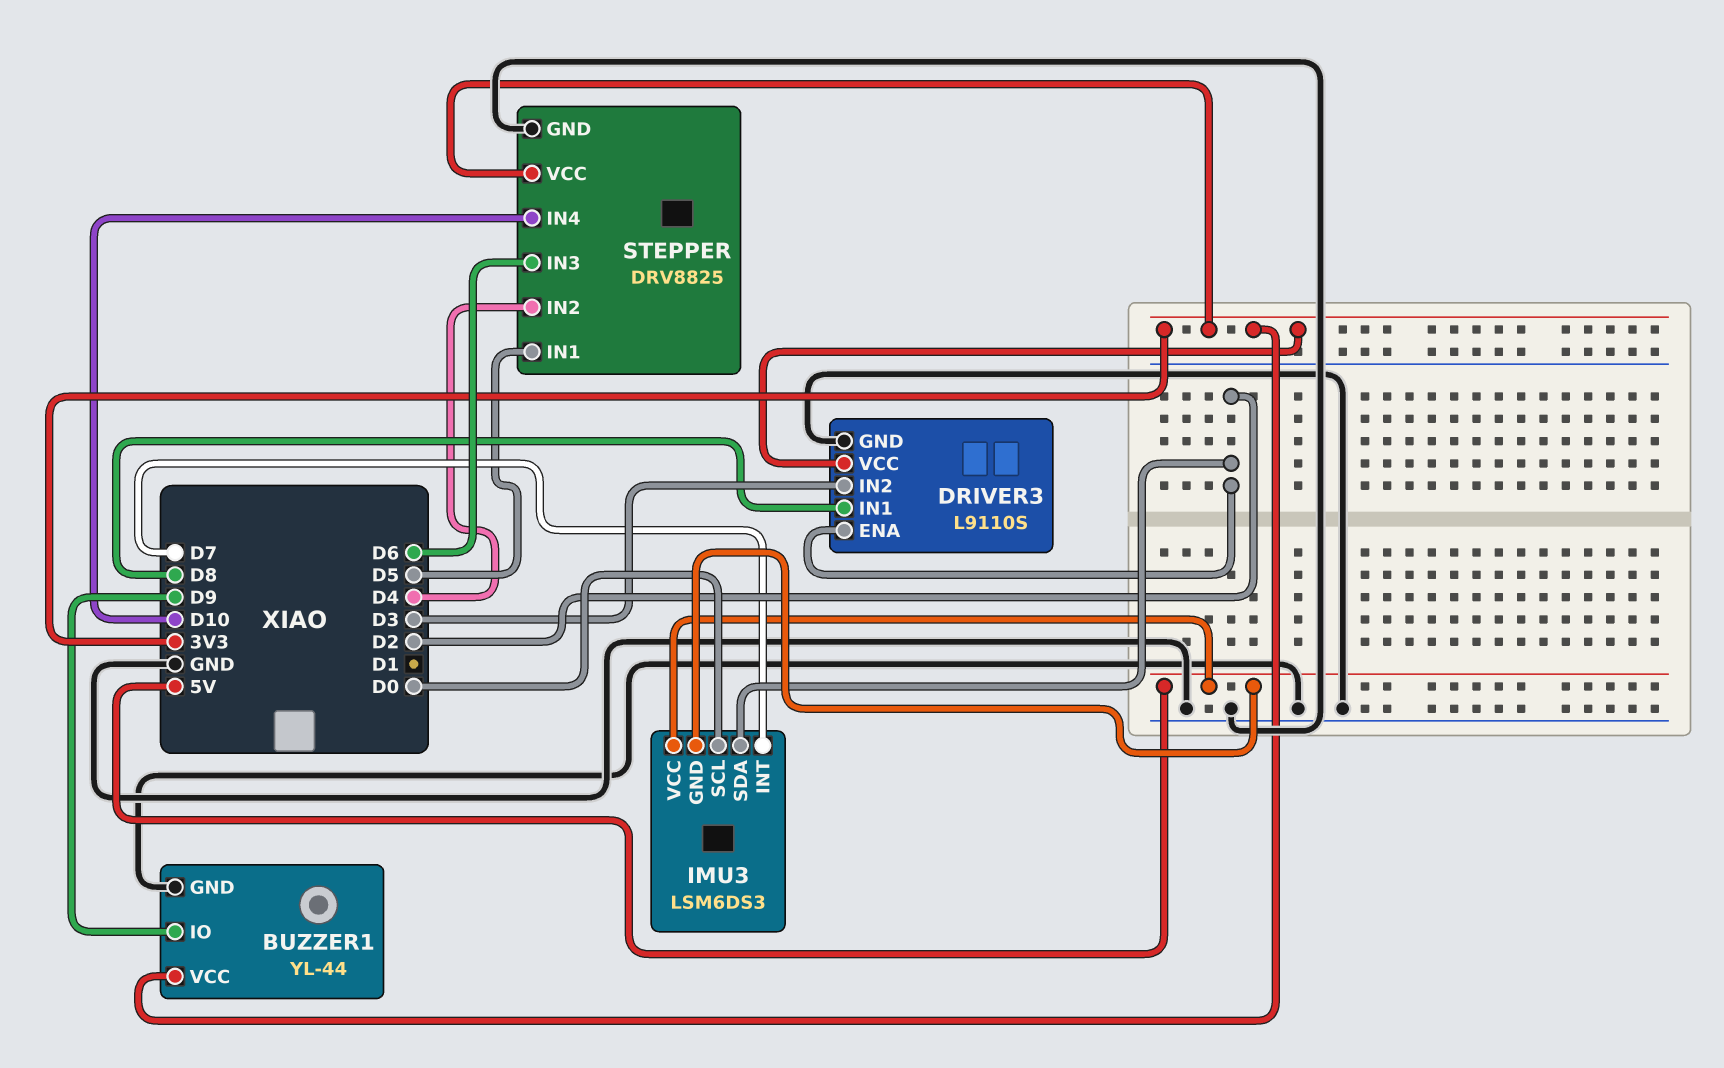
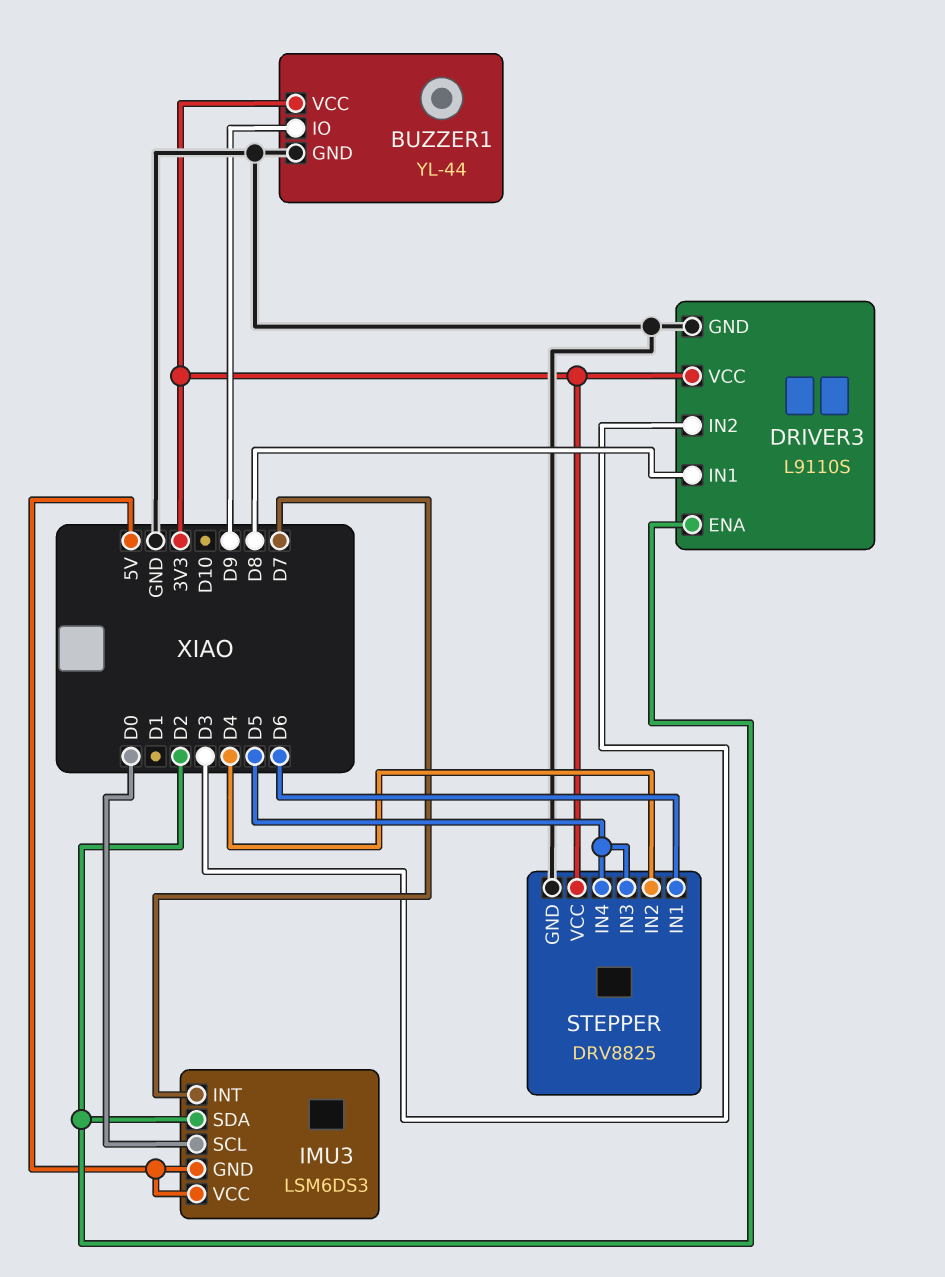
STEPPER pin IN1: D5 -> D6
STEPPER pin IN3: D6 -> D5
STEPPER pin IN4: D10 -> D5

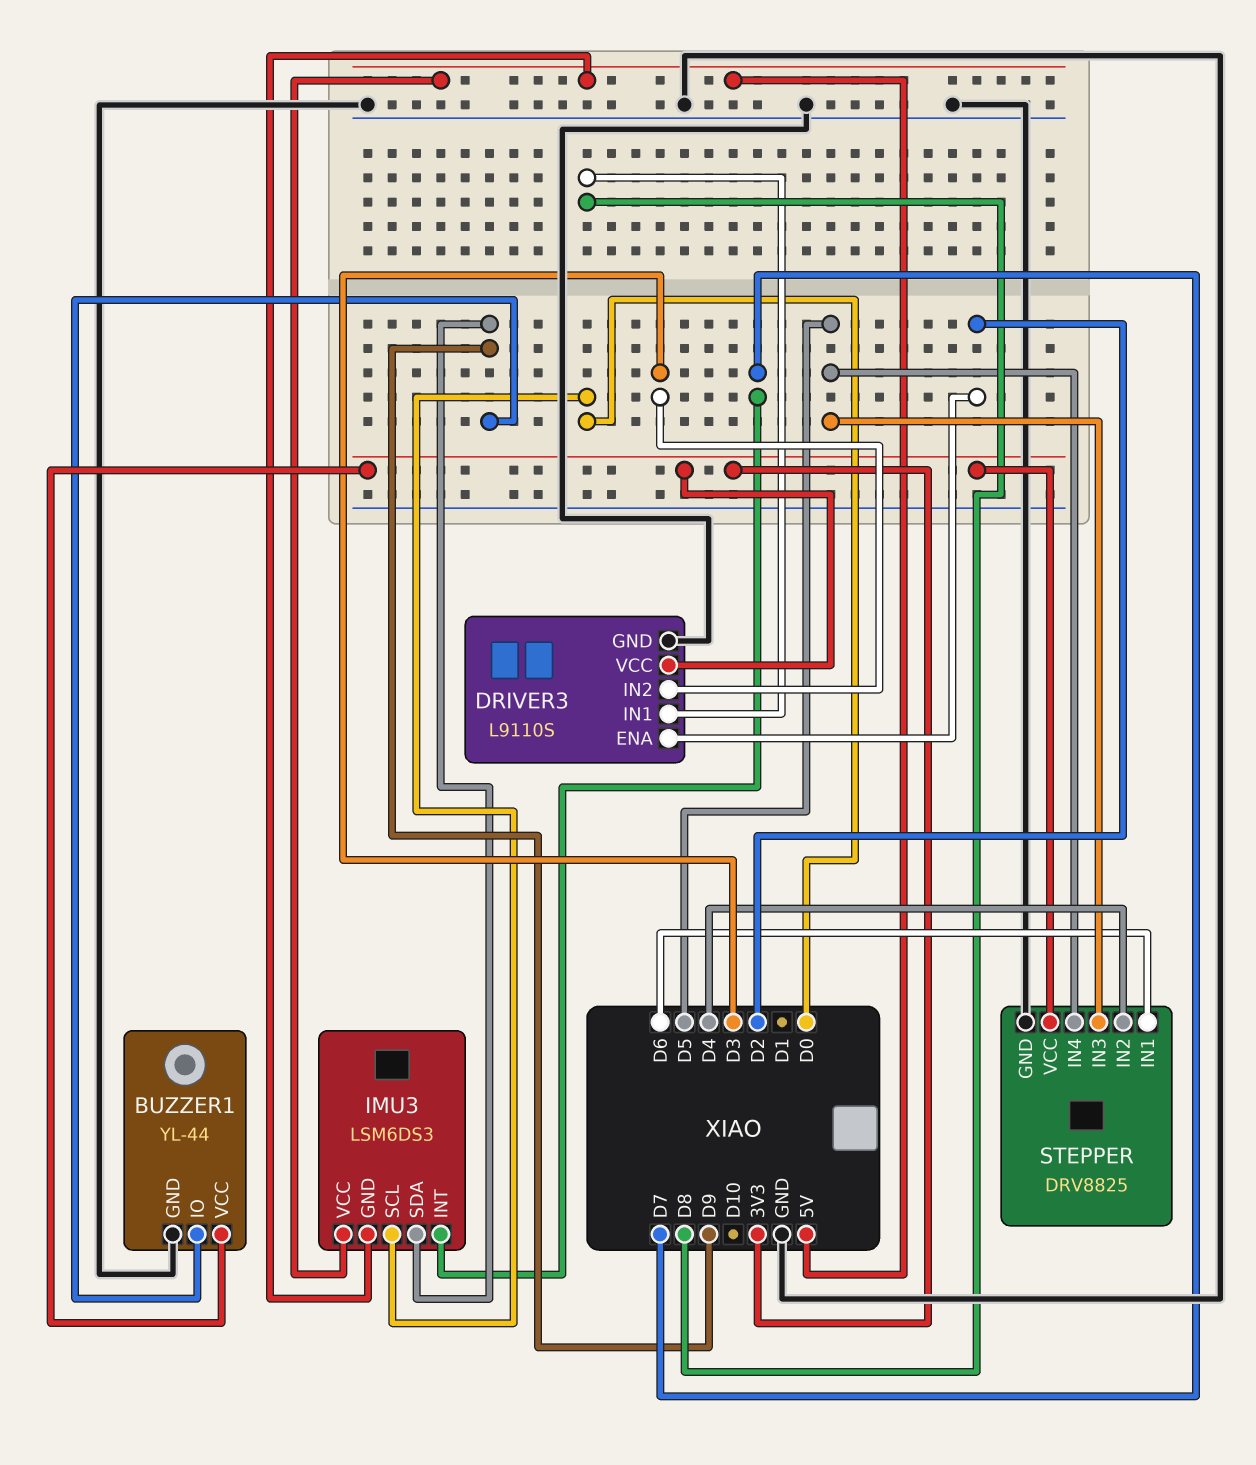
IMU3 pin SDA: D2 -> D9

